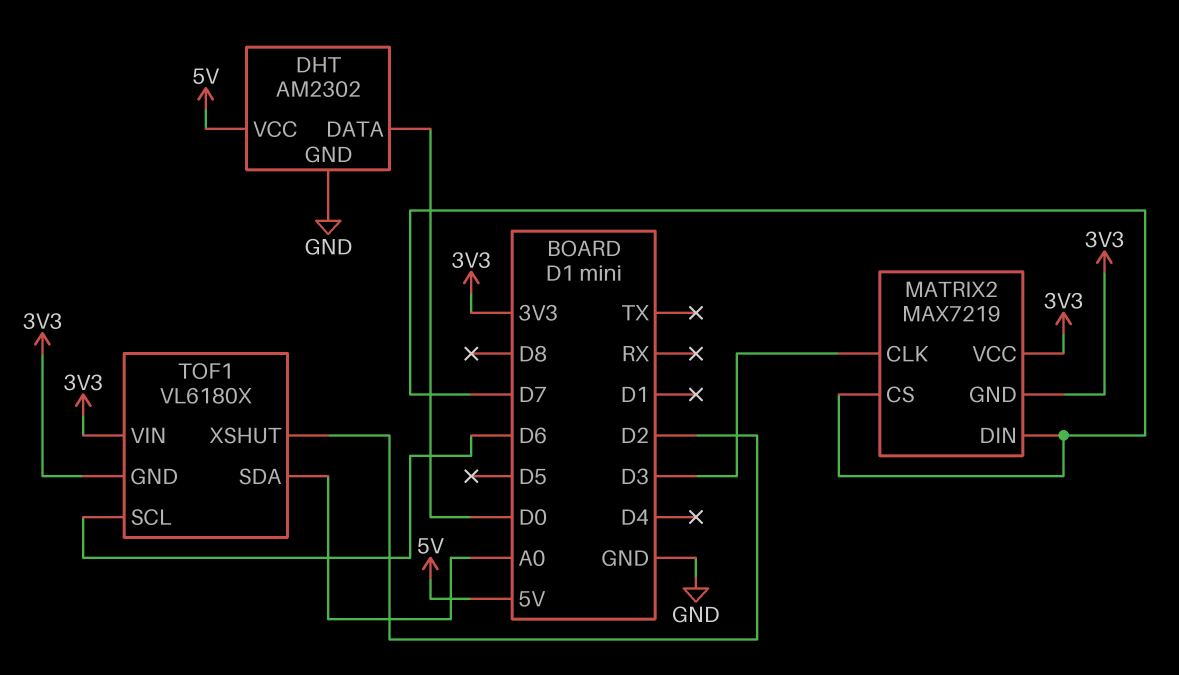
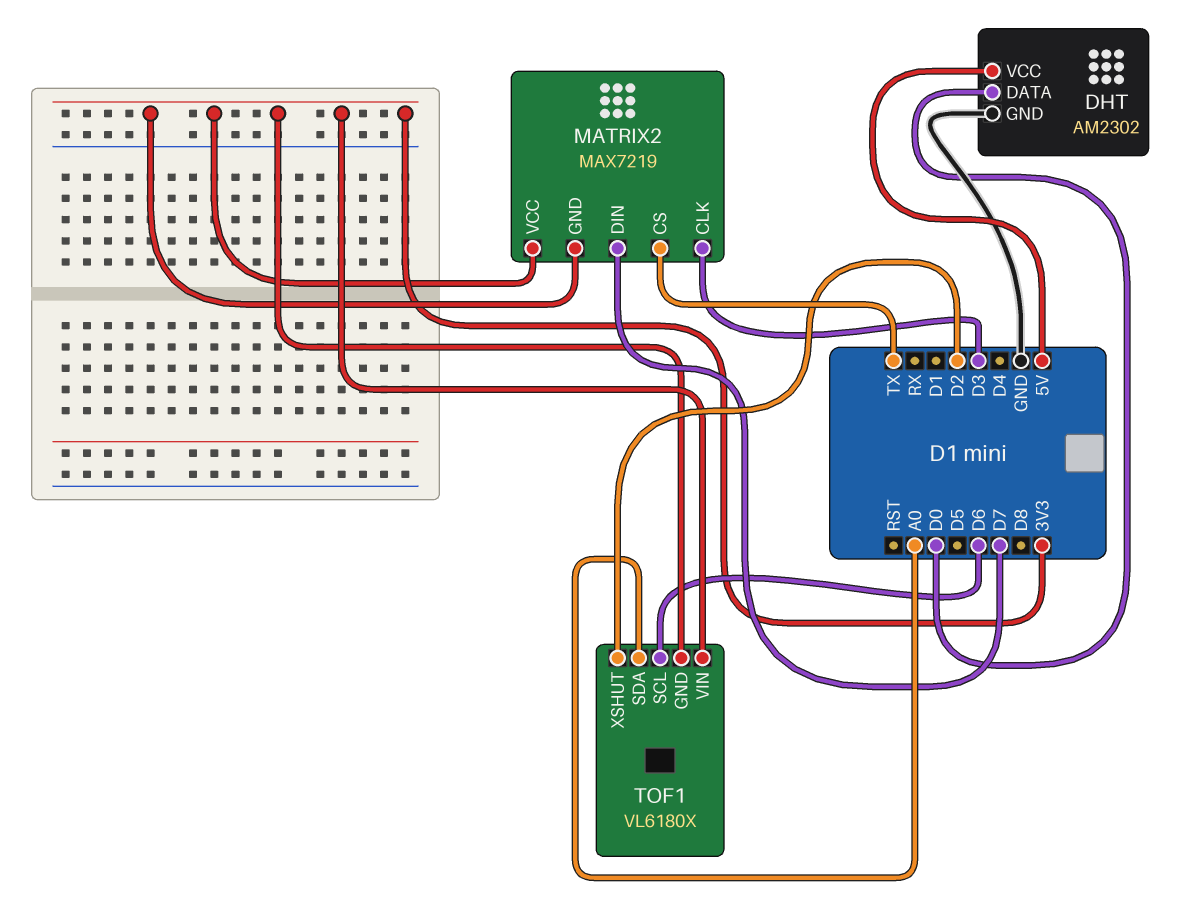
MATRIX2 pin CS: D7 -> TX

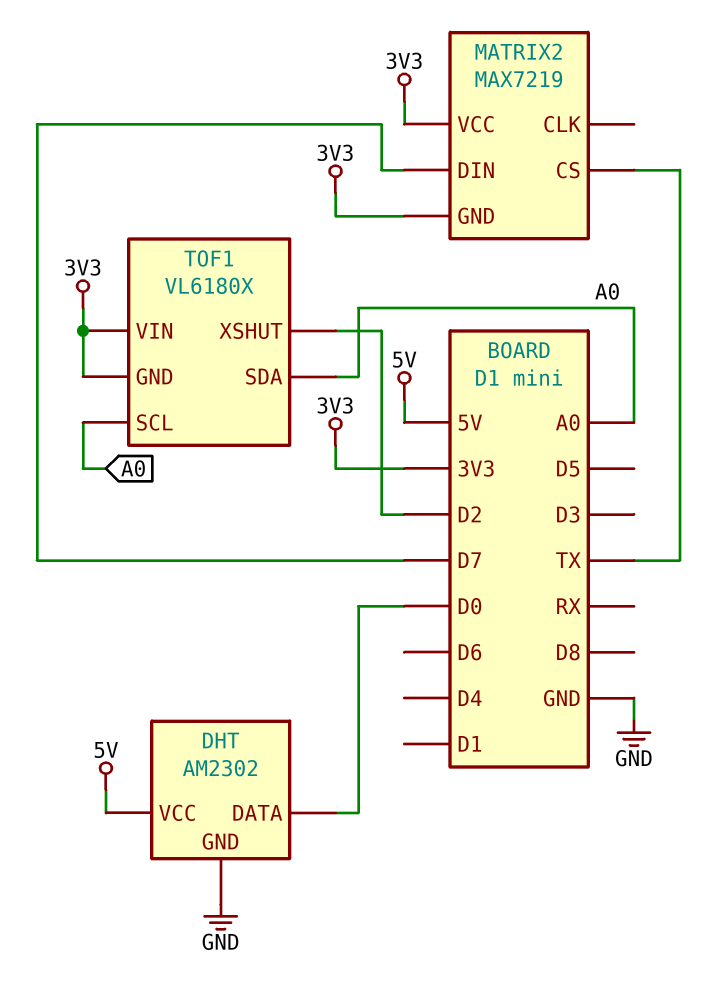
MATRIX2 pin CLK: D3 -> none
TOF1 pin SCL: D6 -> A0

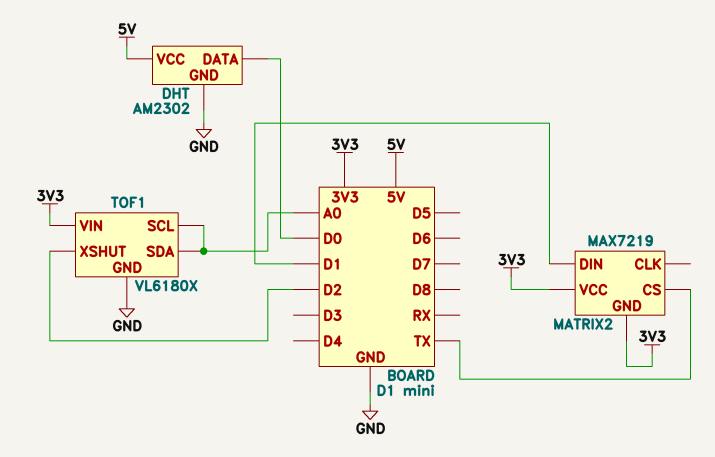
MATRIX2 pin DIN: D7 -> D1
TOF1 pin GND: 3V3 -> GND

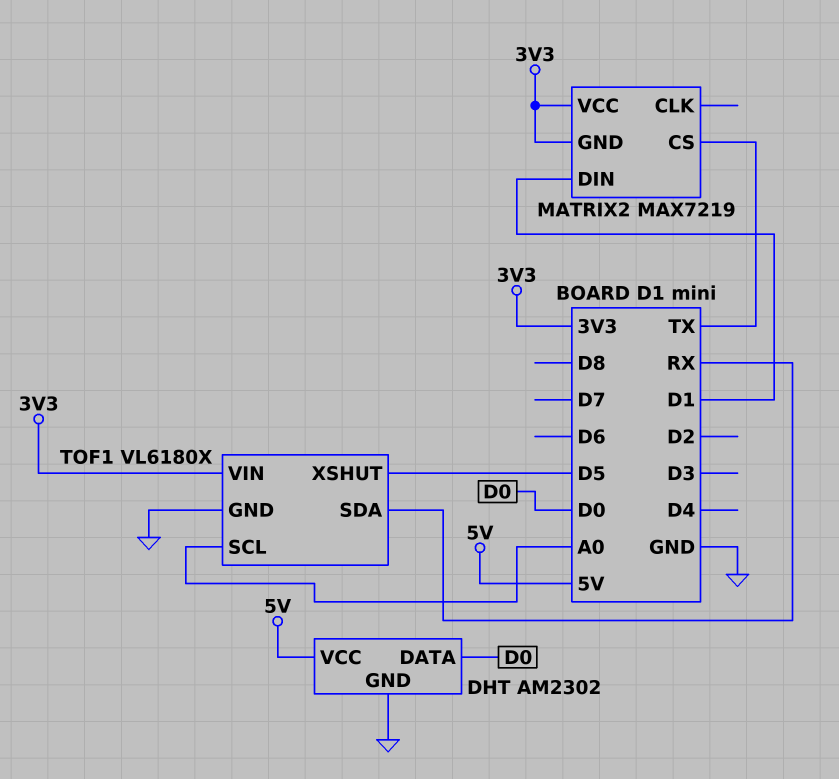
TOF1 pin SDA: A0 -> RX
TOF1 pin XSHUT: D2 -> D5

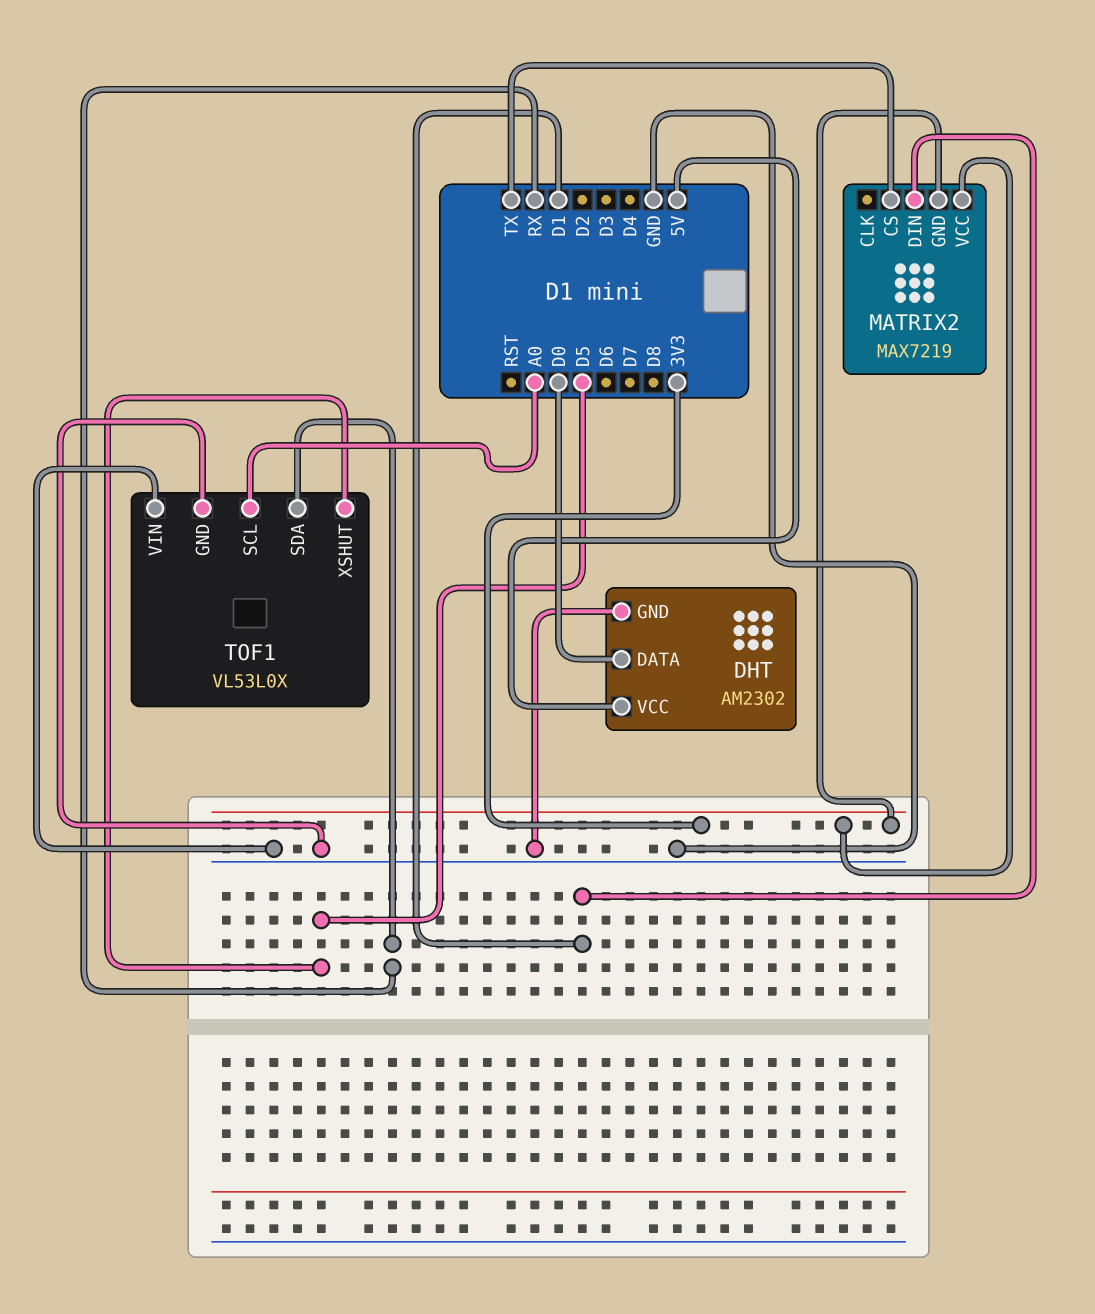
TOF1: VL6180X -> VL53L0X
TOF1 pin VIN: 3V3 -> GND

